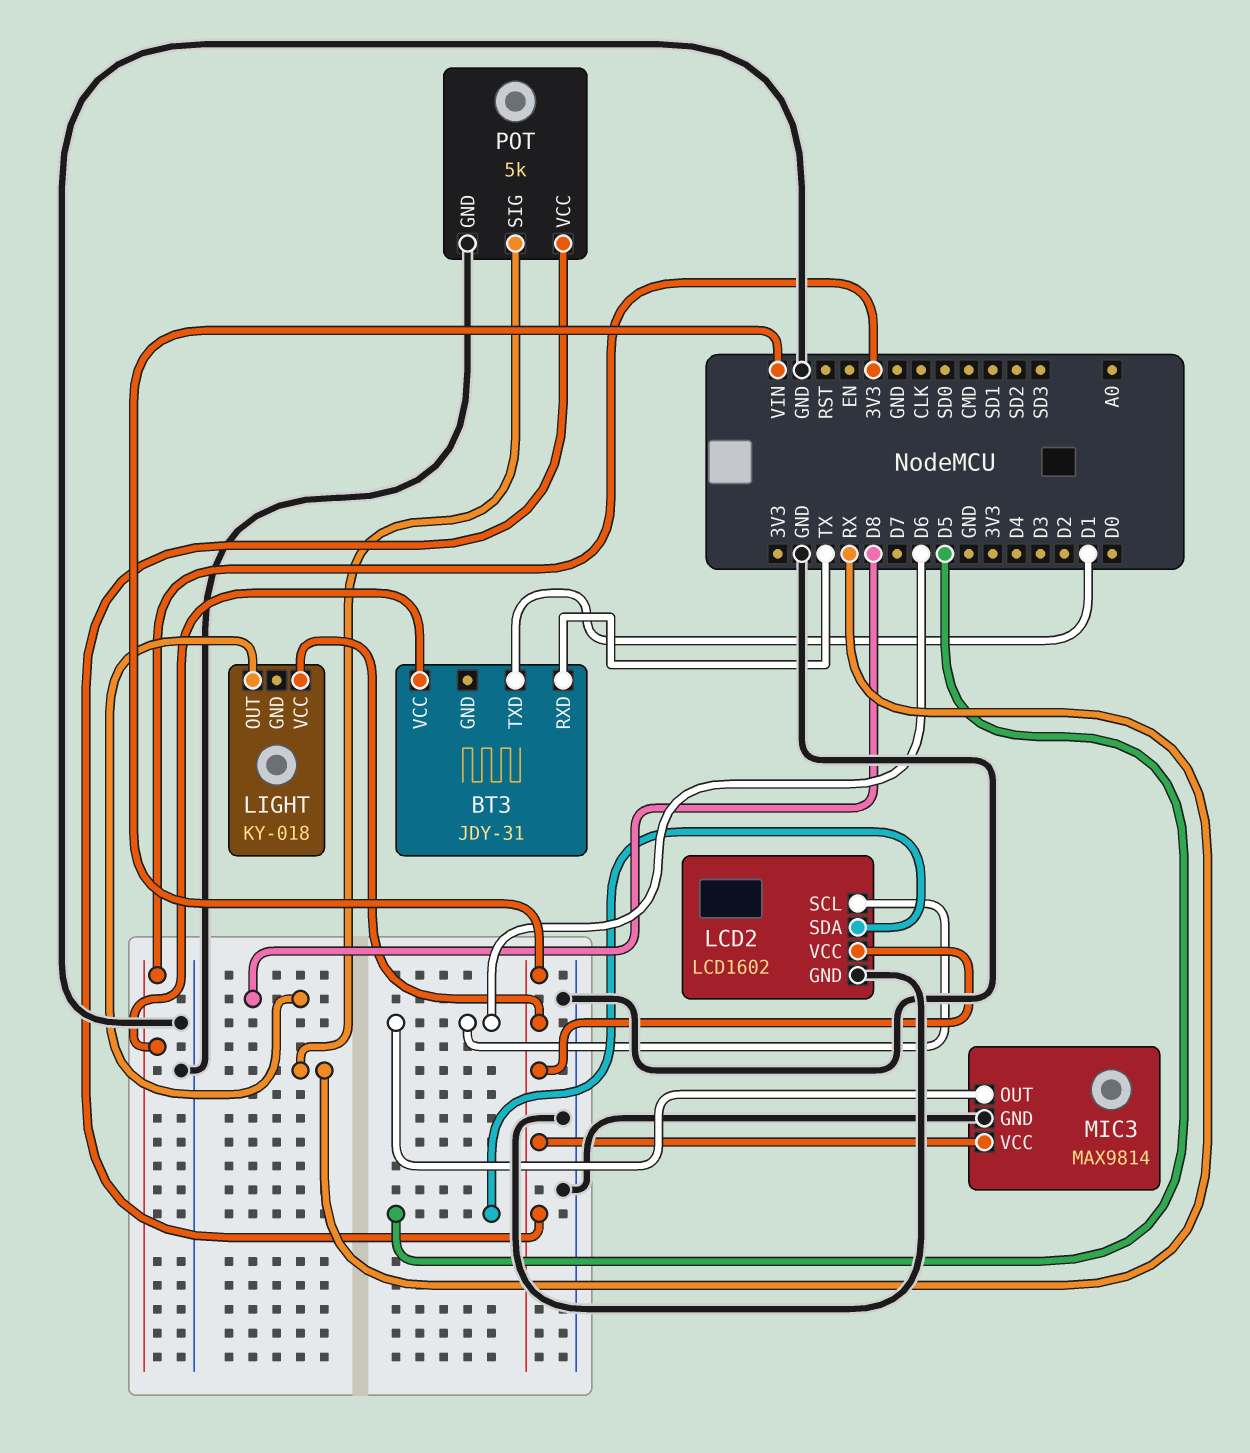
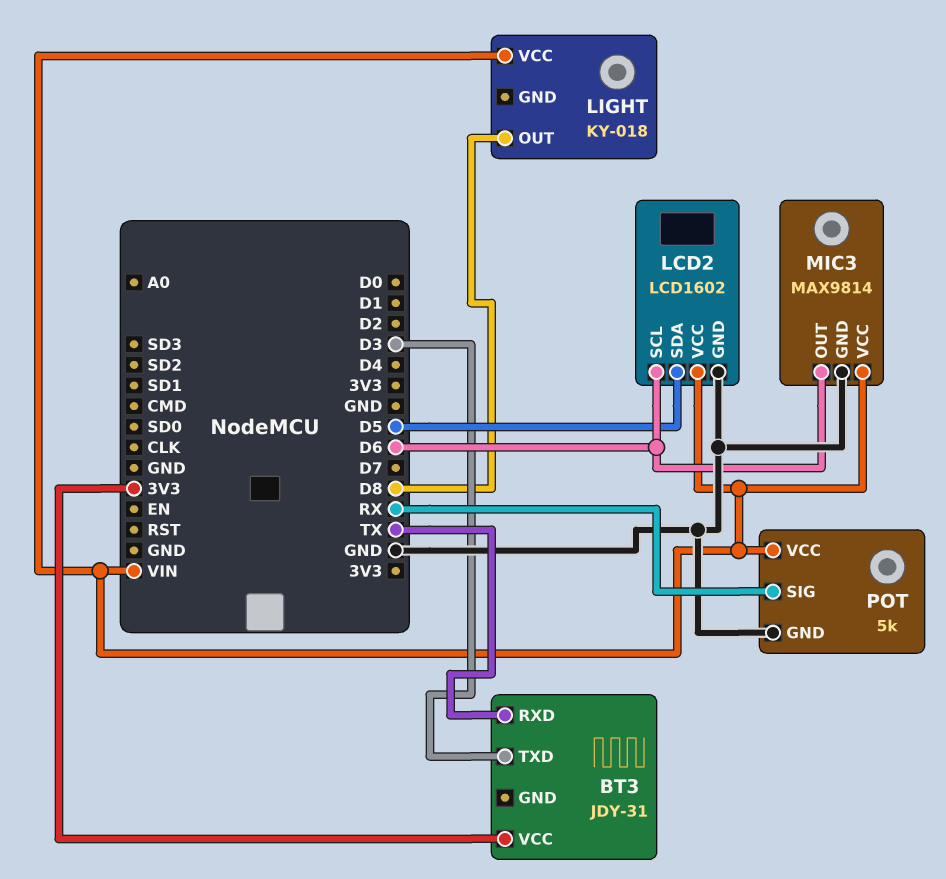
BT3 pin TXD: D1 -> D3

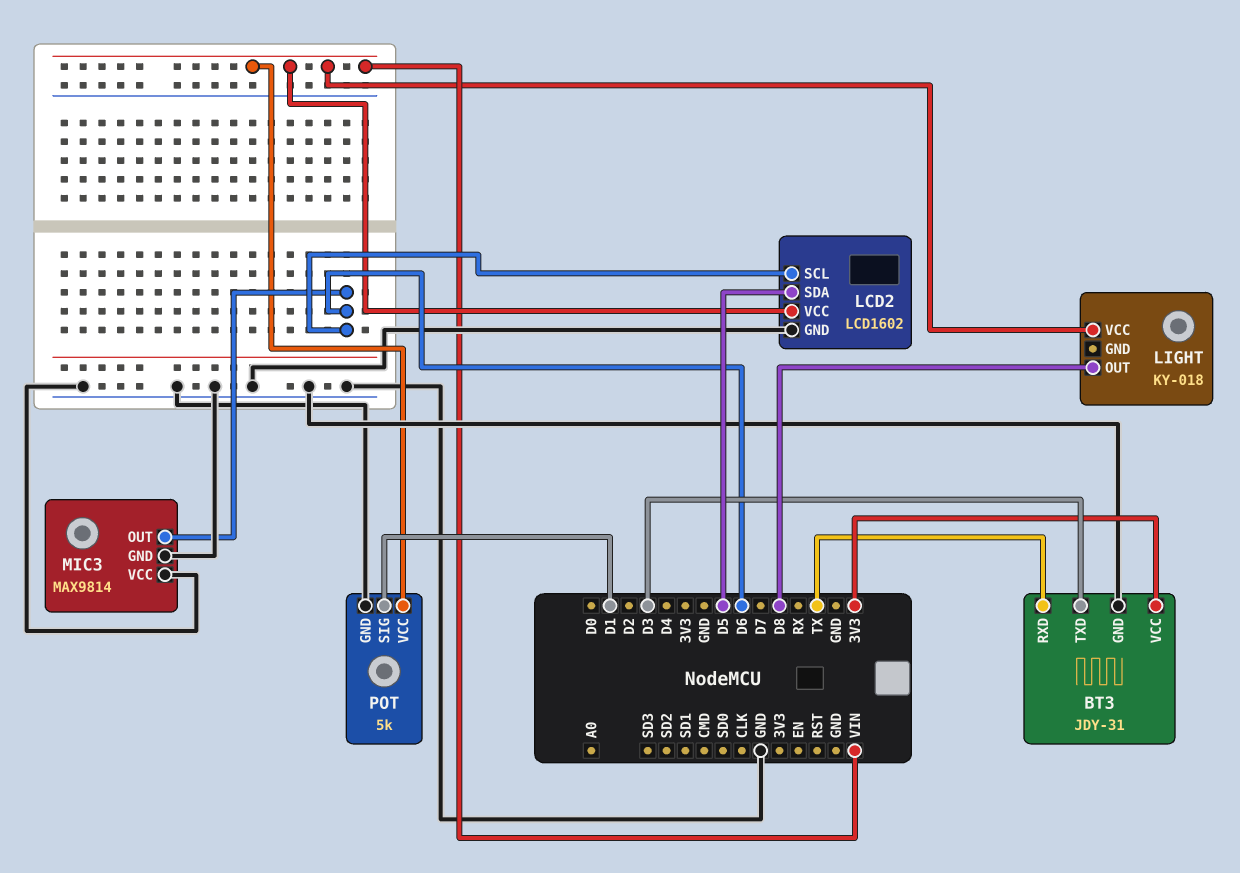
BT3 pin GND: none -> GND
MIC3 pin VCC: VIN -> GND
POT pin SIG: RX -> D1

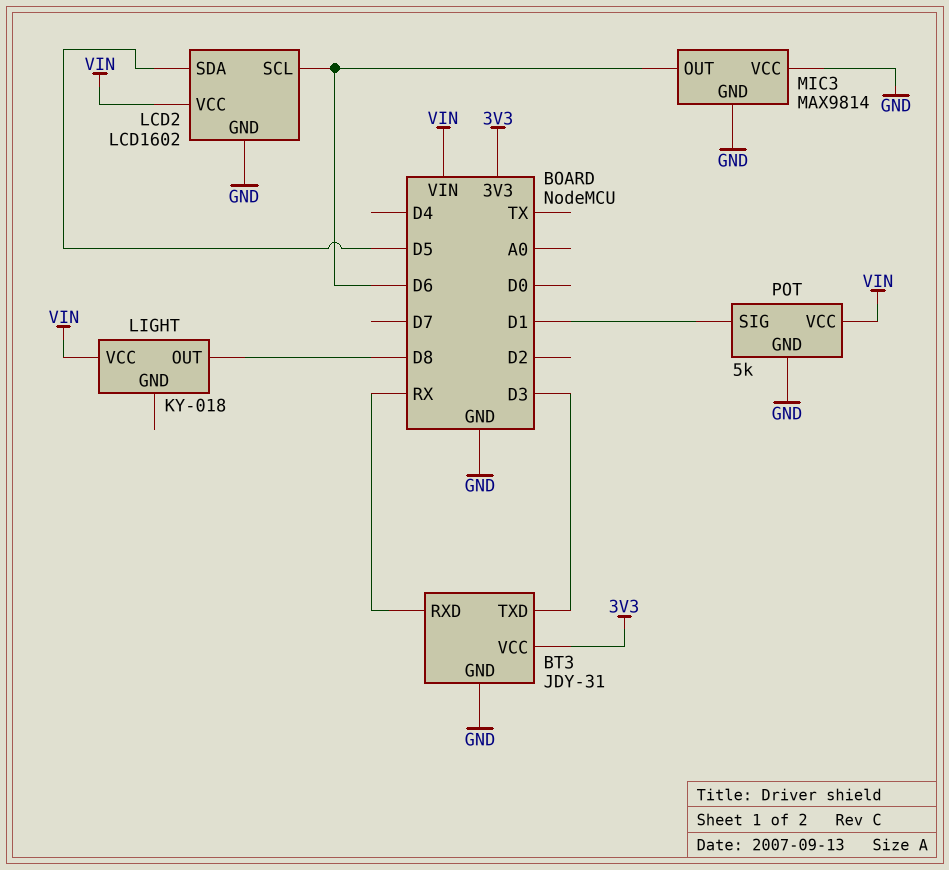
BT3 pin RXD: TX -> RX

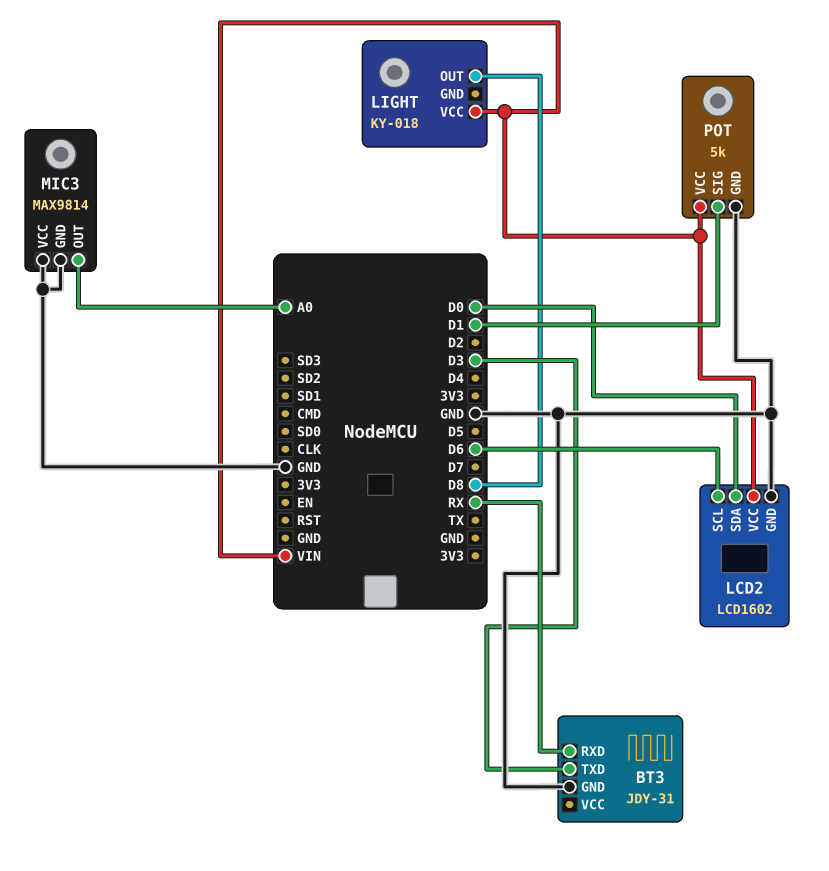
BT3 pin VCC: 3V3 -> none
LCD2 pin SDA: D5 -> D0
MIC3 pin OUT: D6 -> A0

